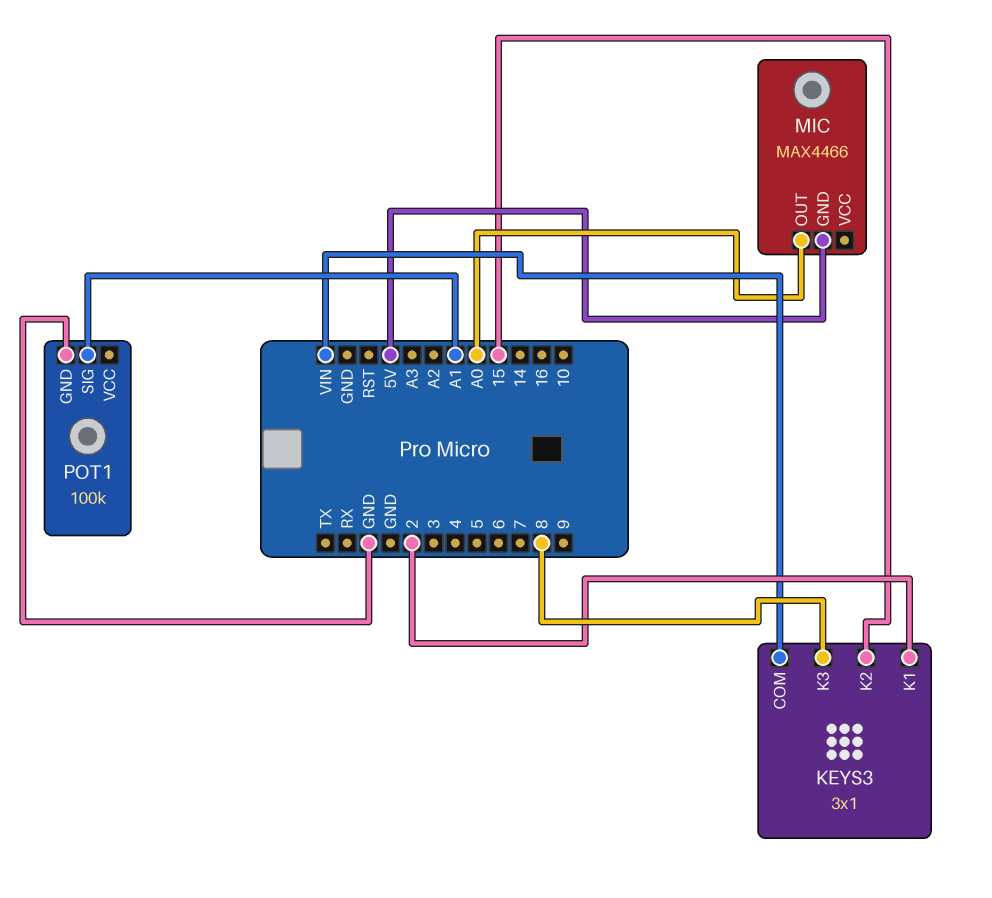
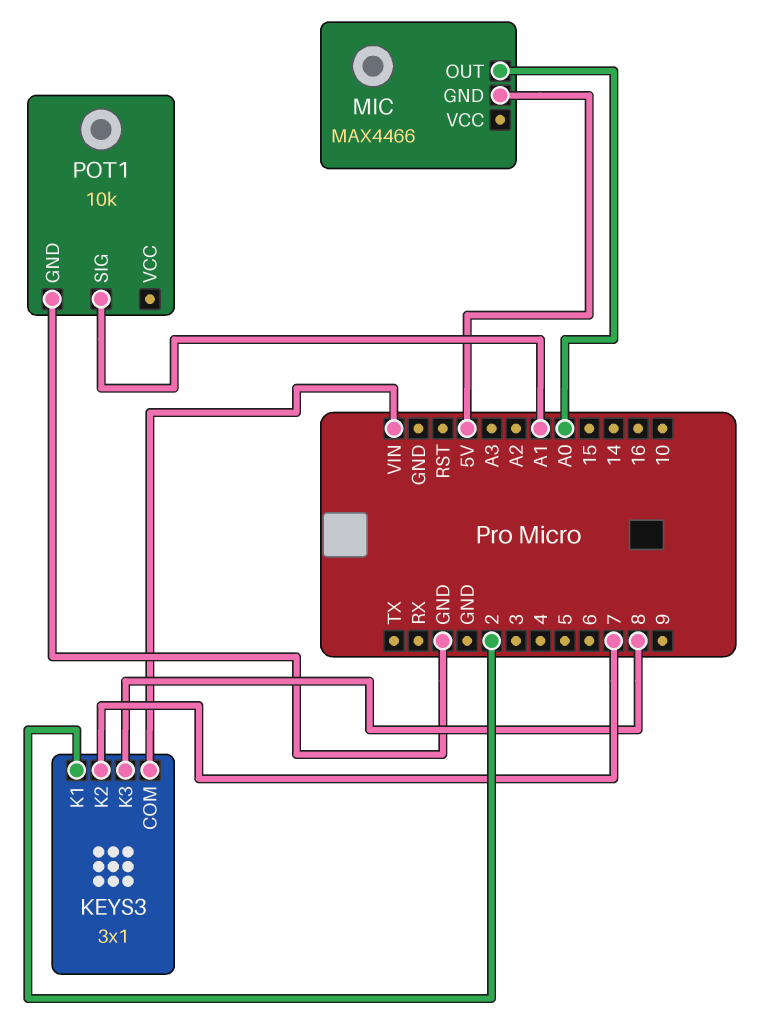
KEYS3 pin K2: 15 -> 7
POT1: 100k -> 10k

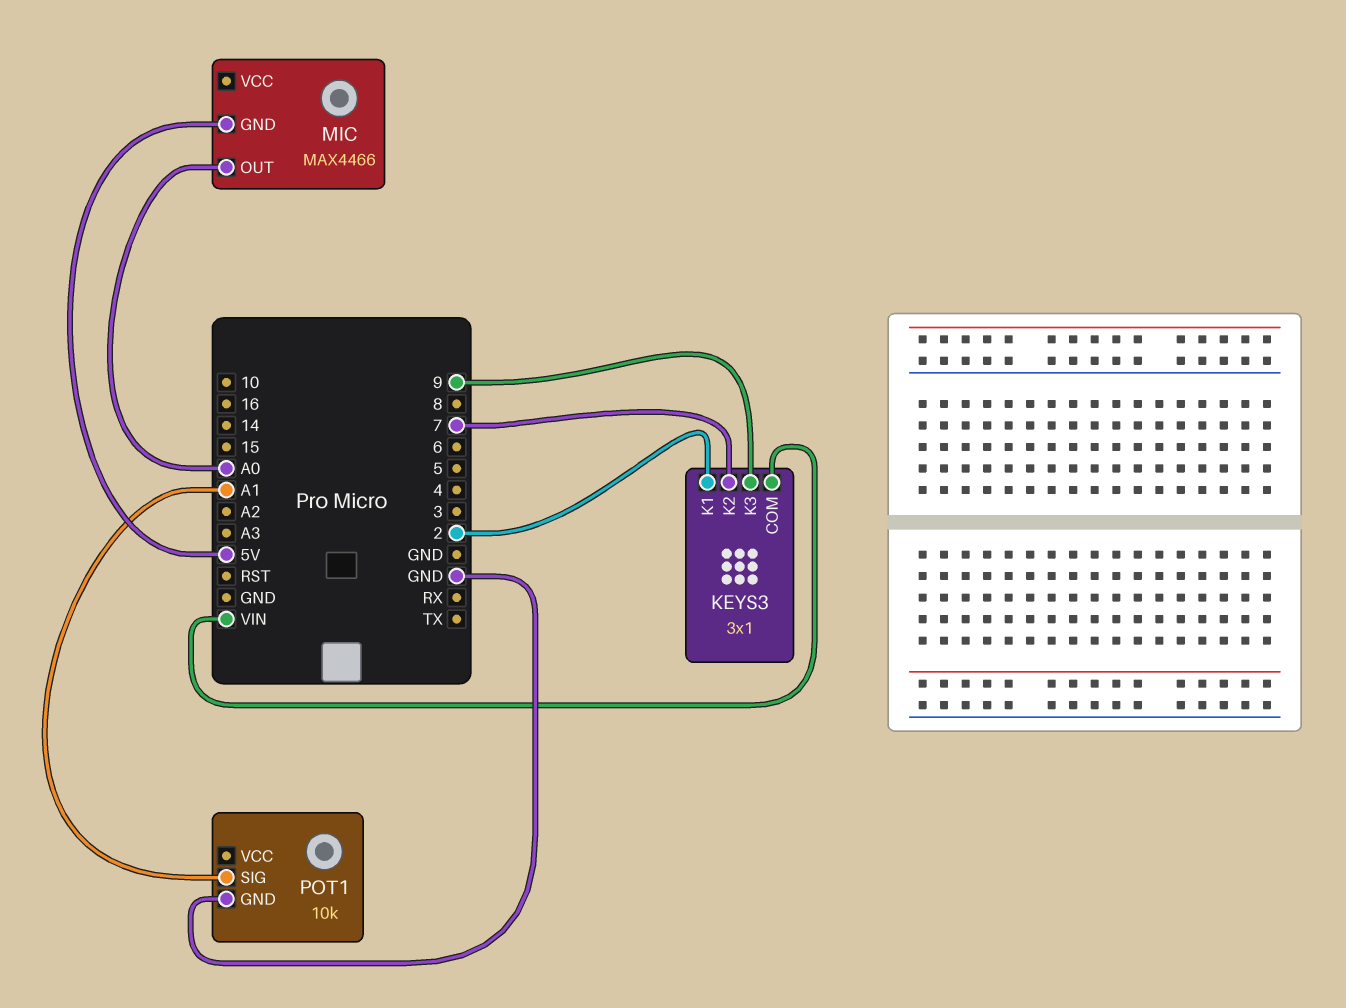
KEYS3 pin K3: 8 -> 9

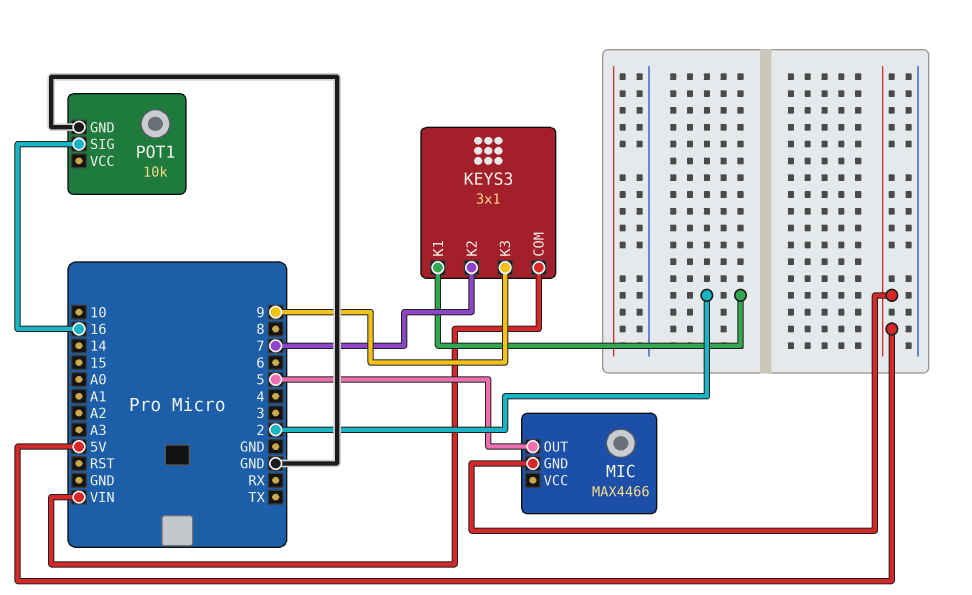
MIC pin OUT: A0 -> 5
POT1 pin SIG: A1 -> 16

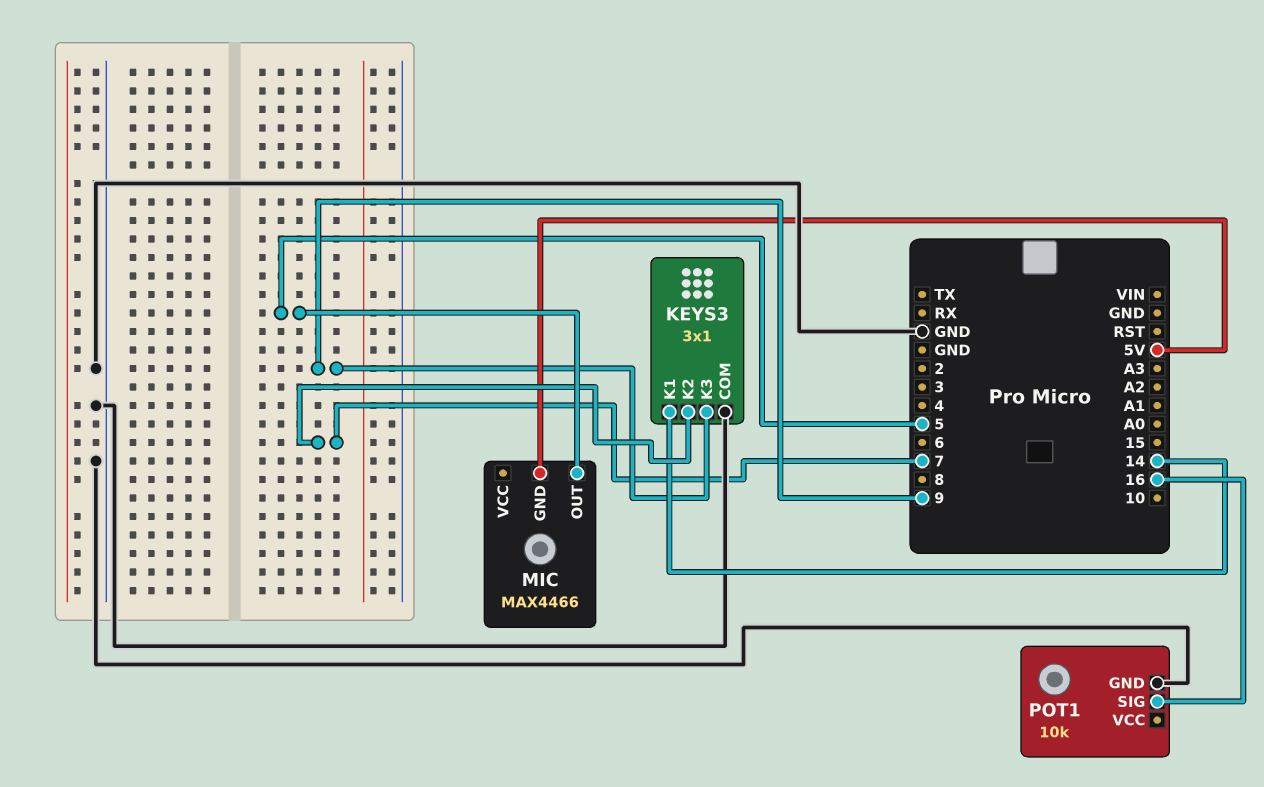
KEYS3 pin COM: VIN -> GND
KEYS3 pin K1: 2 -> 14

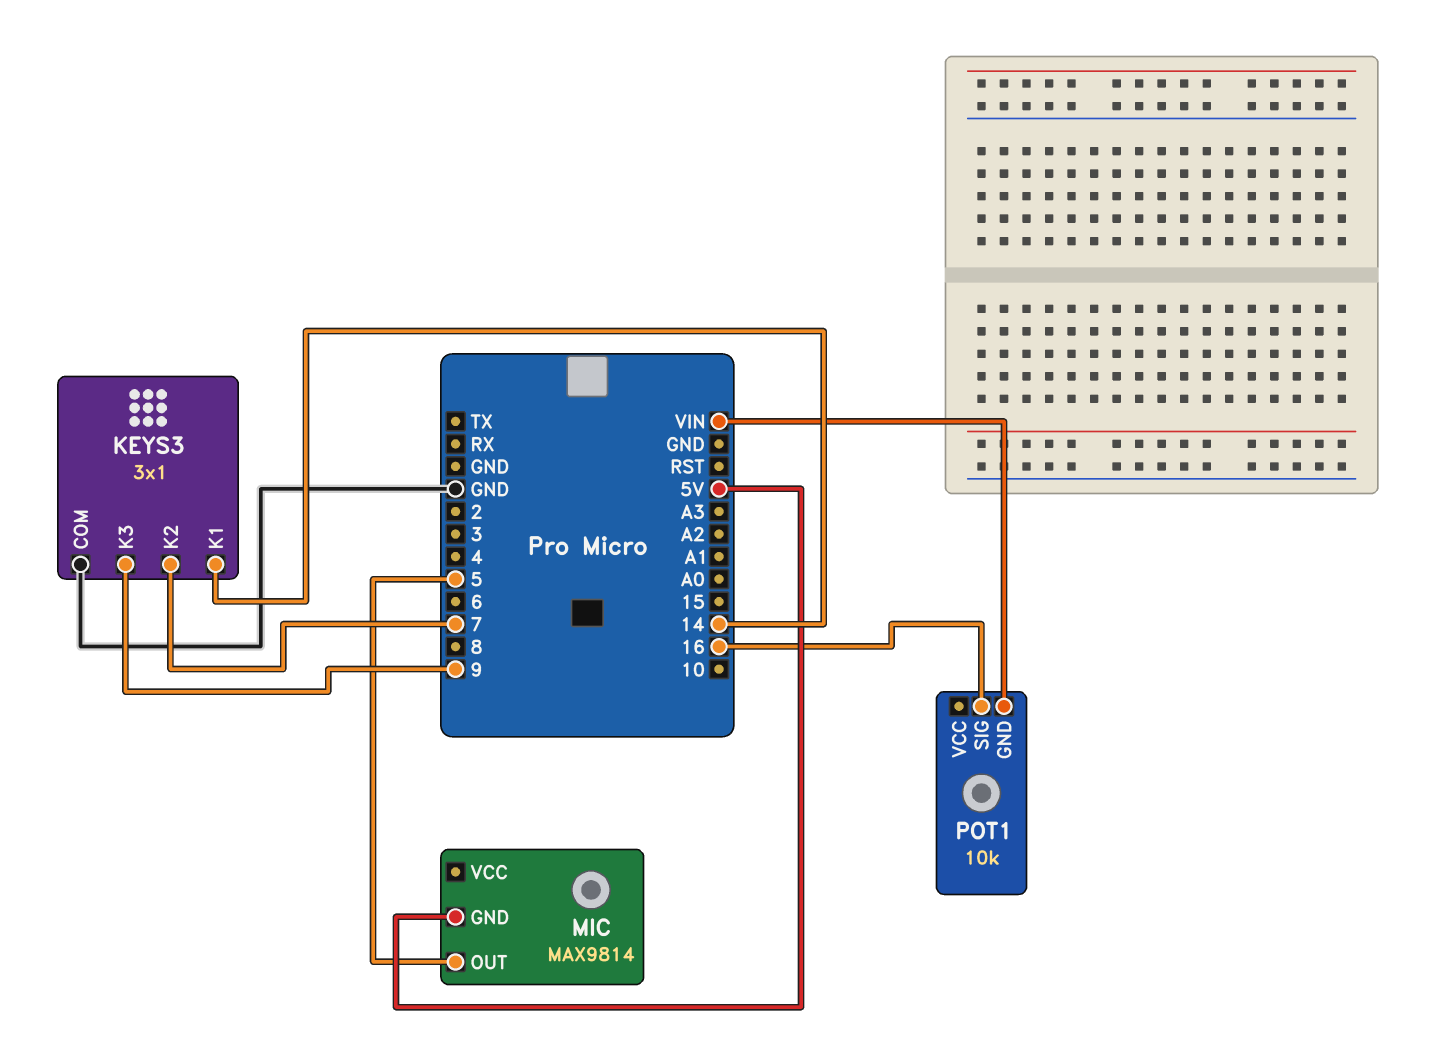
MIC: MAX4466 -> MAX9814
POT1 pin GND: GND -> VIN

